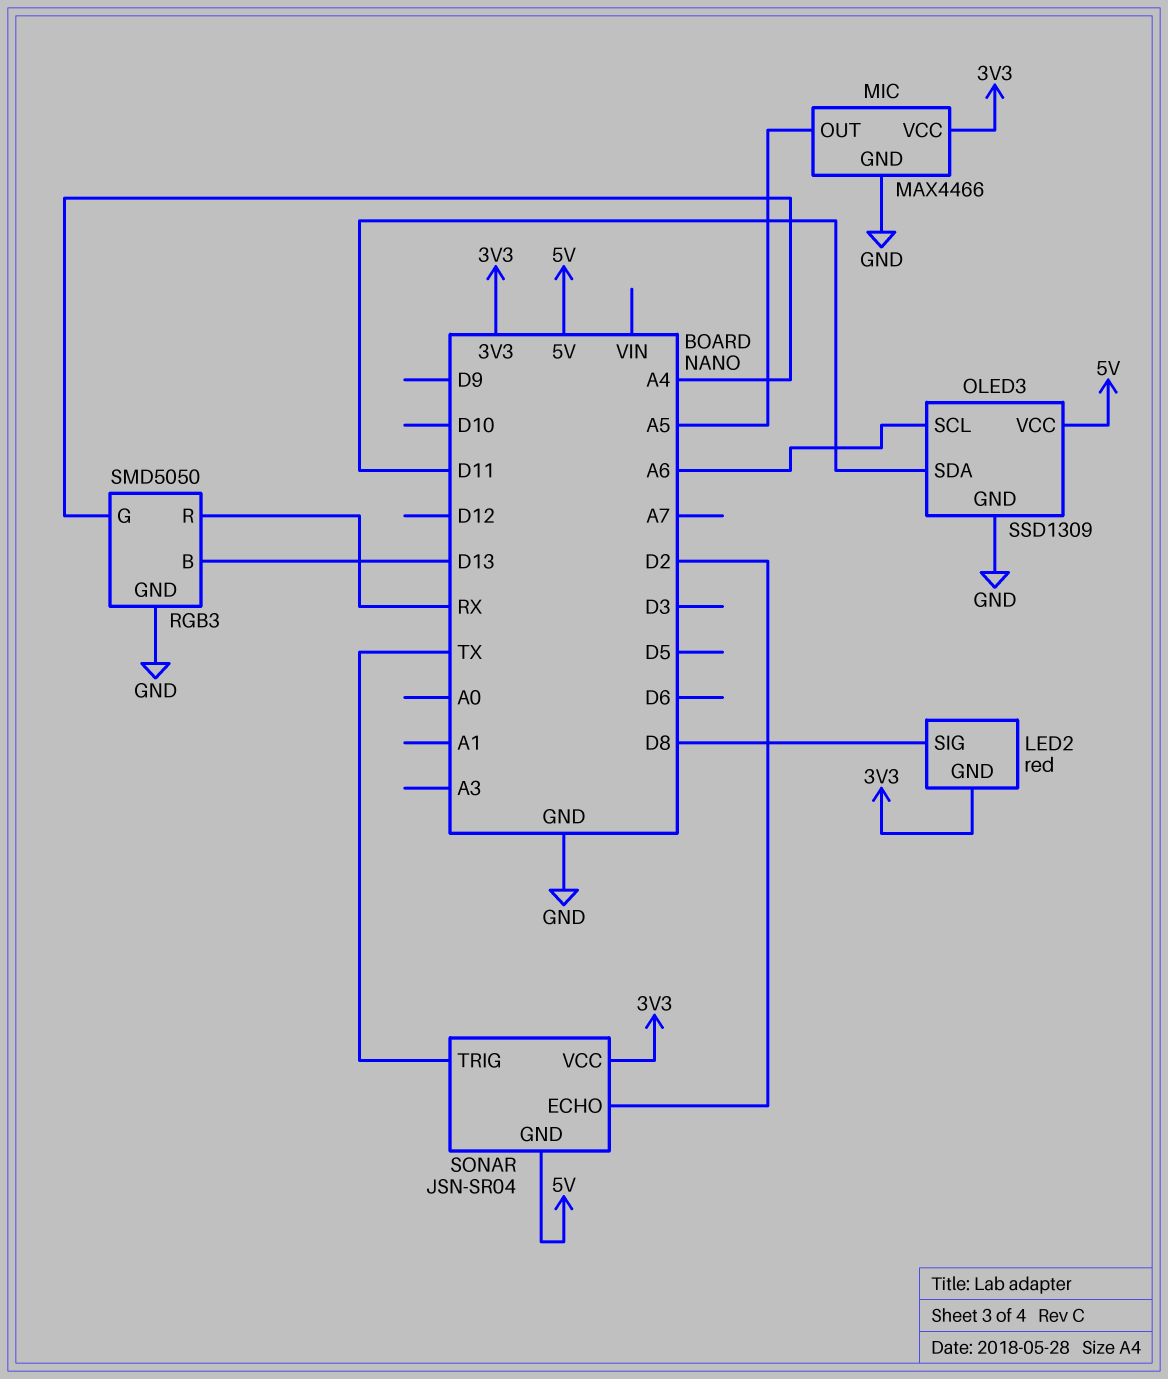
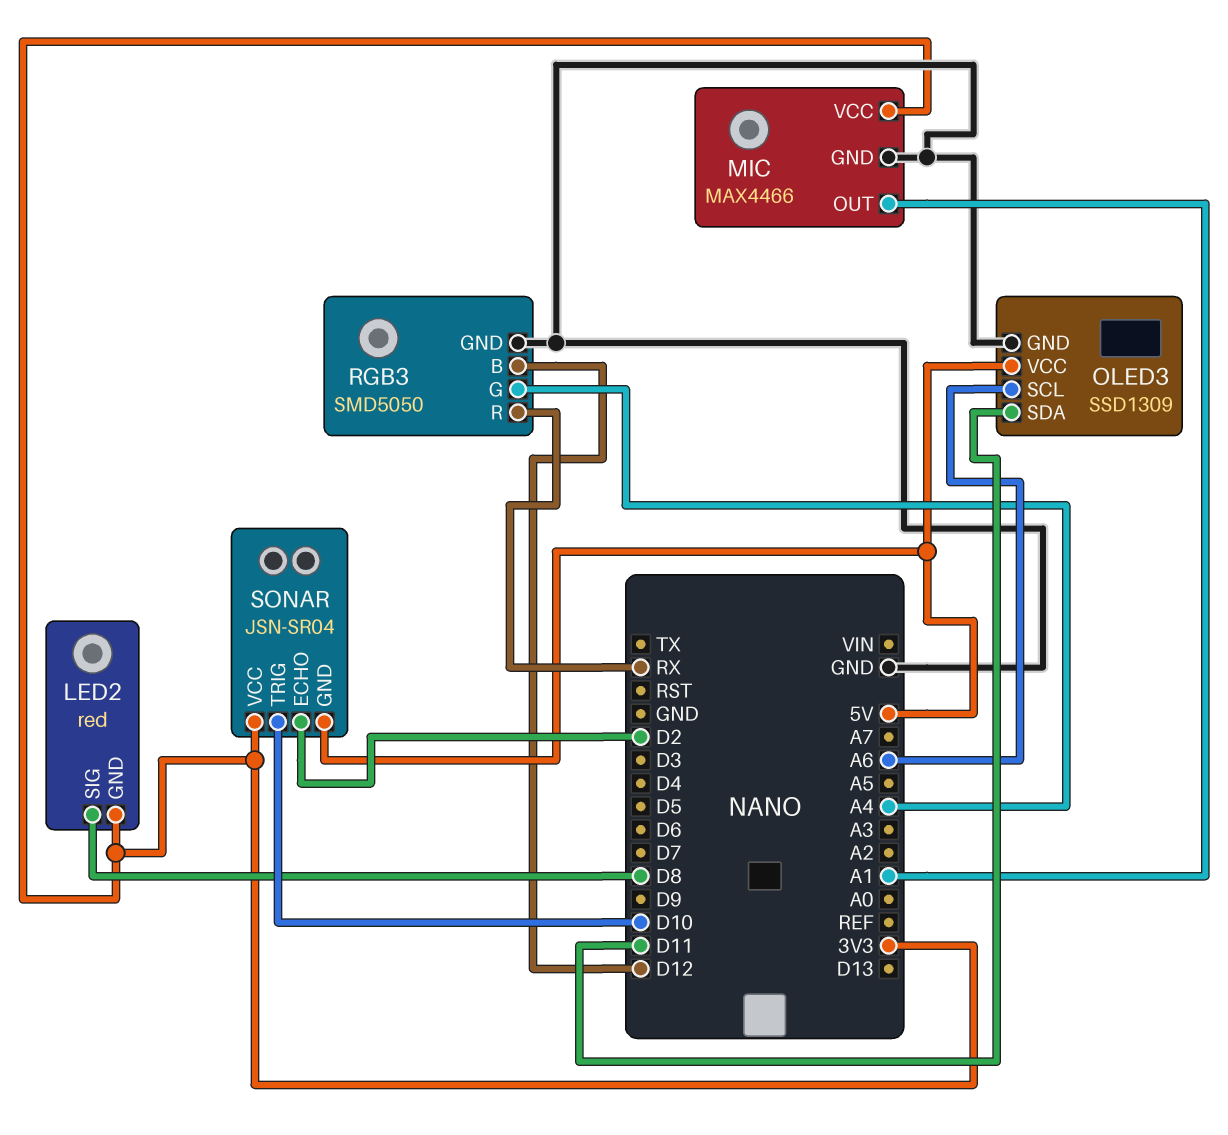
MIC pin OUT: A5 -> A1
RGB3 pin B: D13 -> D12
SONAR pin TRIG: TX -> D10

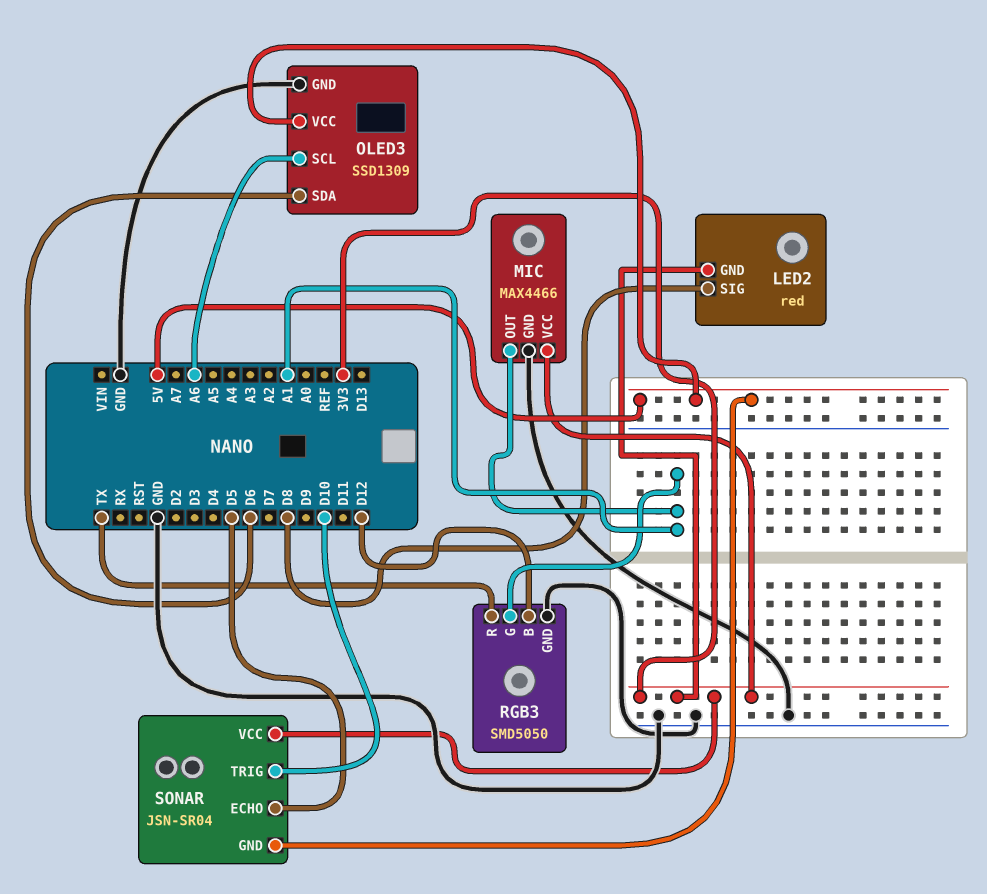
OLED3 pin SDA: D11 -> D6
RGB3 pin G: A4 -> A1
RGB3 pin R: RX -> TX
SONAR pin ECHO: D2 -> D5

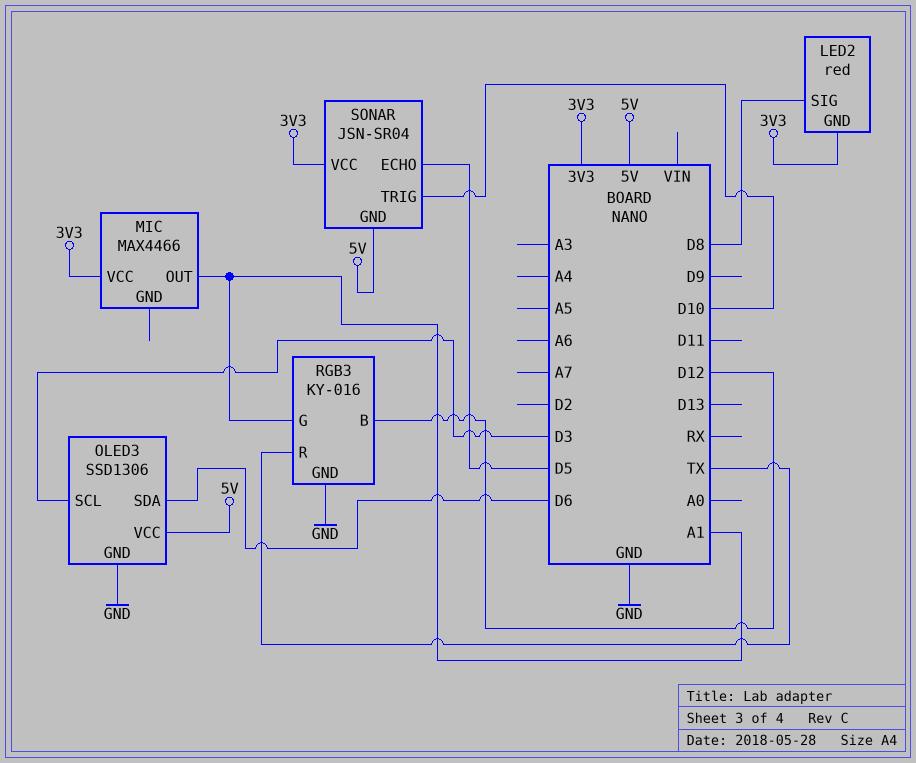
MIC pin GND: GND -> none
OLED3: SSD1309 -> SSD1306
OLED3 pin SCL: A6 -> D3
RGB3: SMD5050 -> KY-016

